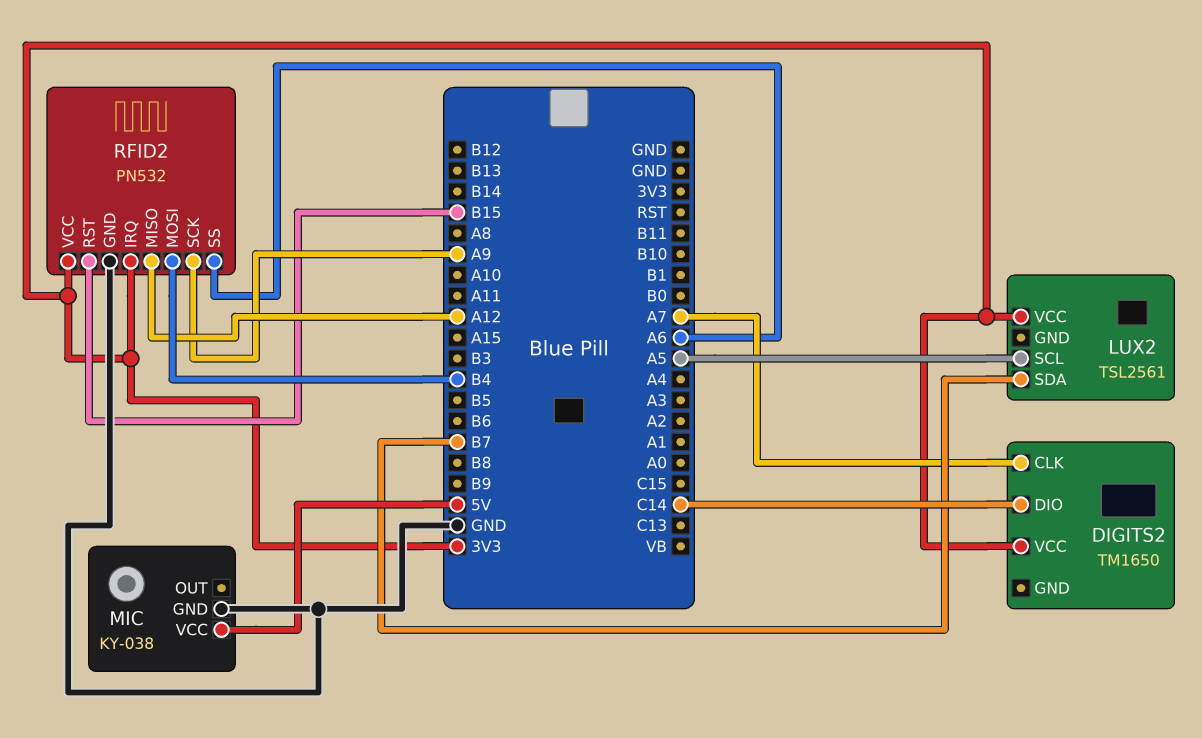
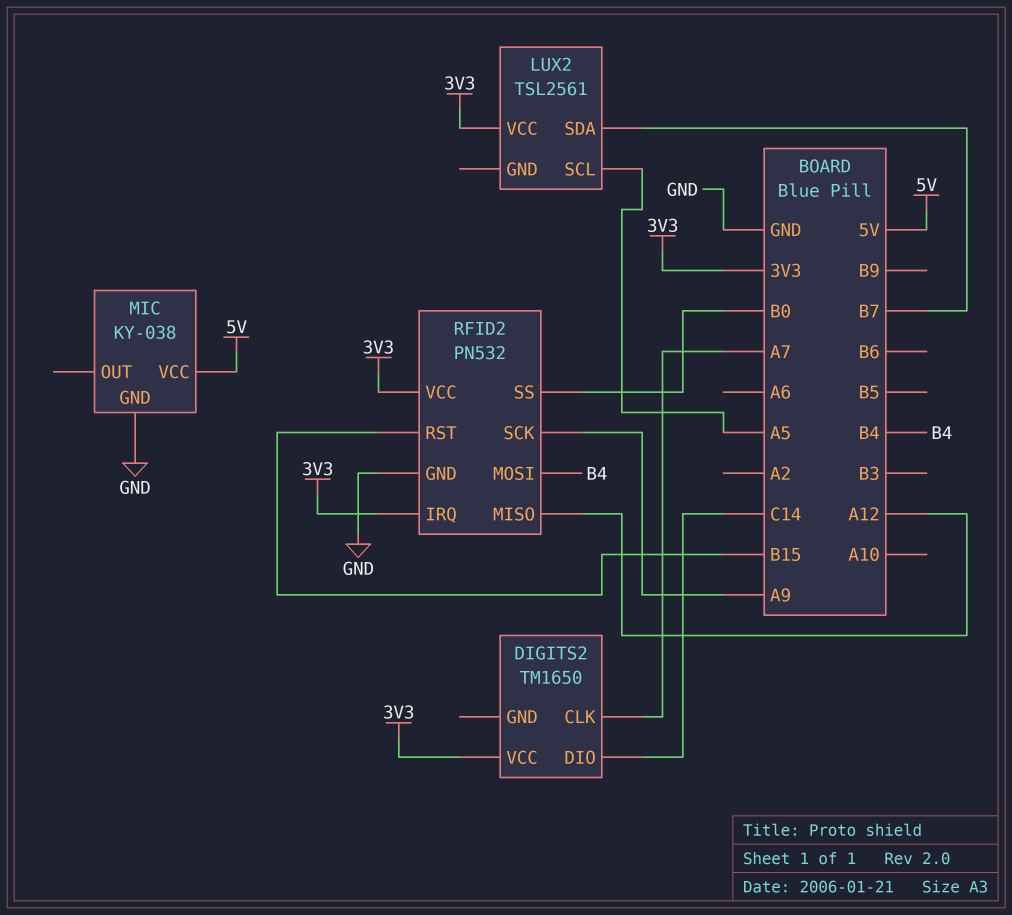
RFID2 pin SS: A6 -> B0

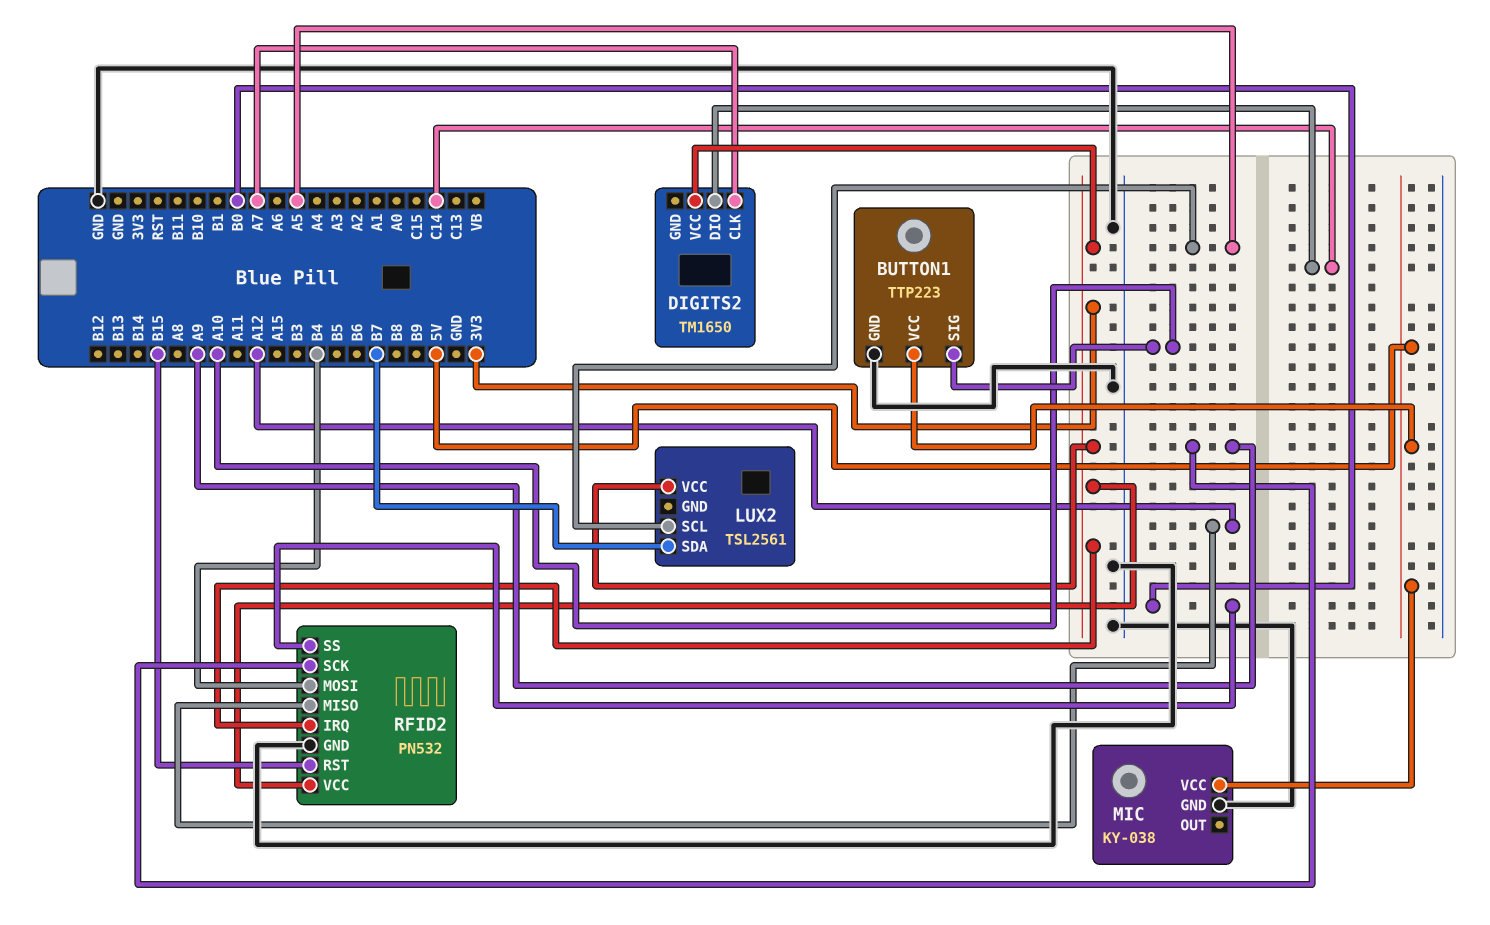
BUTTON1: none -> TTP223
BUTTON1 pin GND: none -> GND
BUTTON1 pin SIG: none -> A10
BUTTON1 pin VCC: none -> 5V

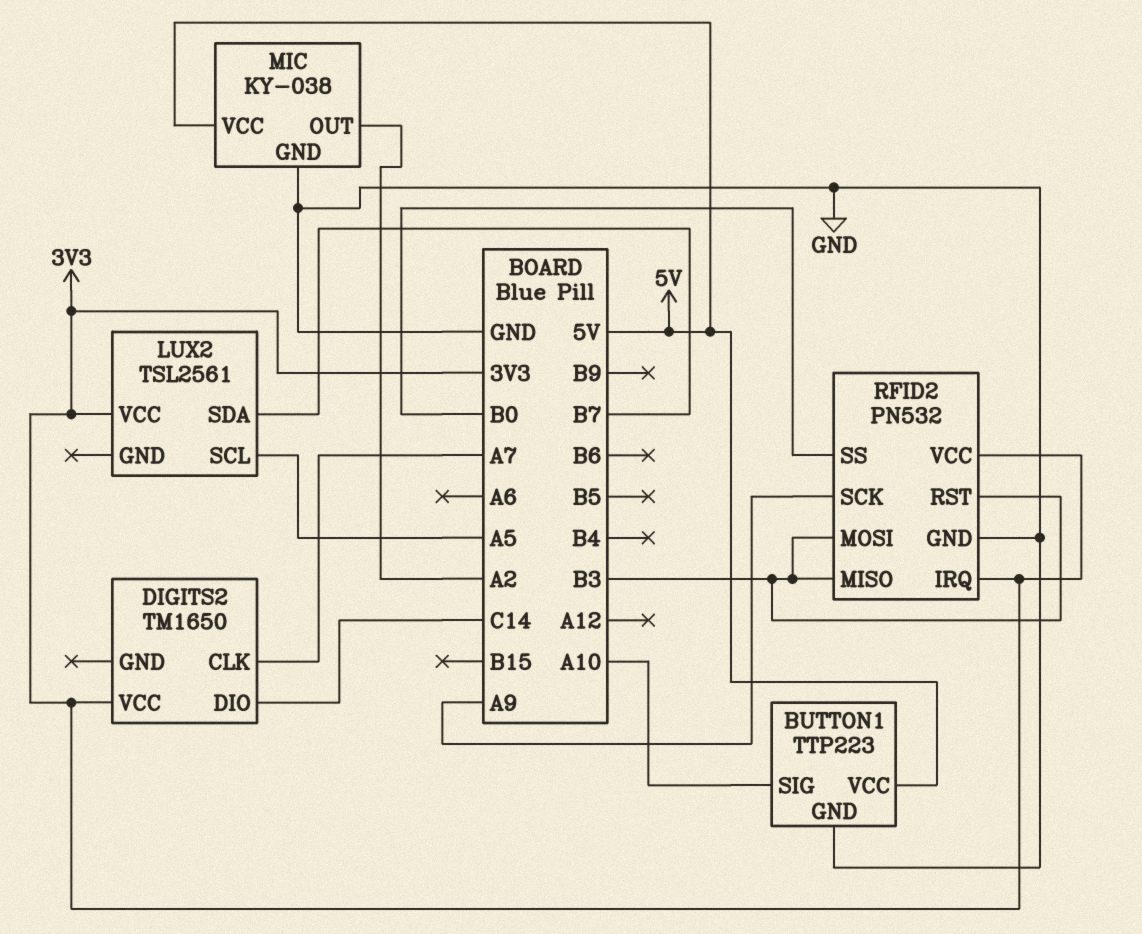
MIC pin OUT: none -> A2
RFID2 pin MISO: A12 -> B3
RFID2 pin MOSI: B4 -> B3
RFID2 pin RST: B15 -> B3

